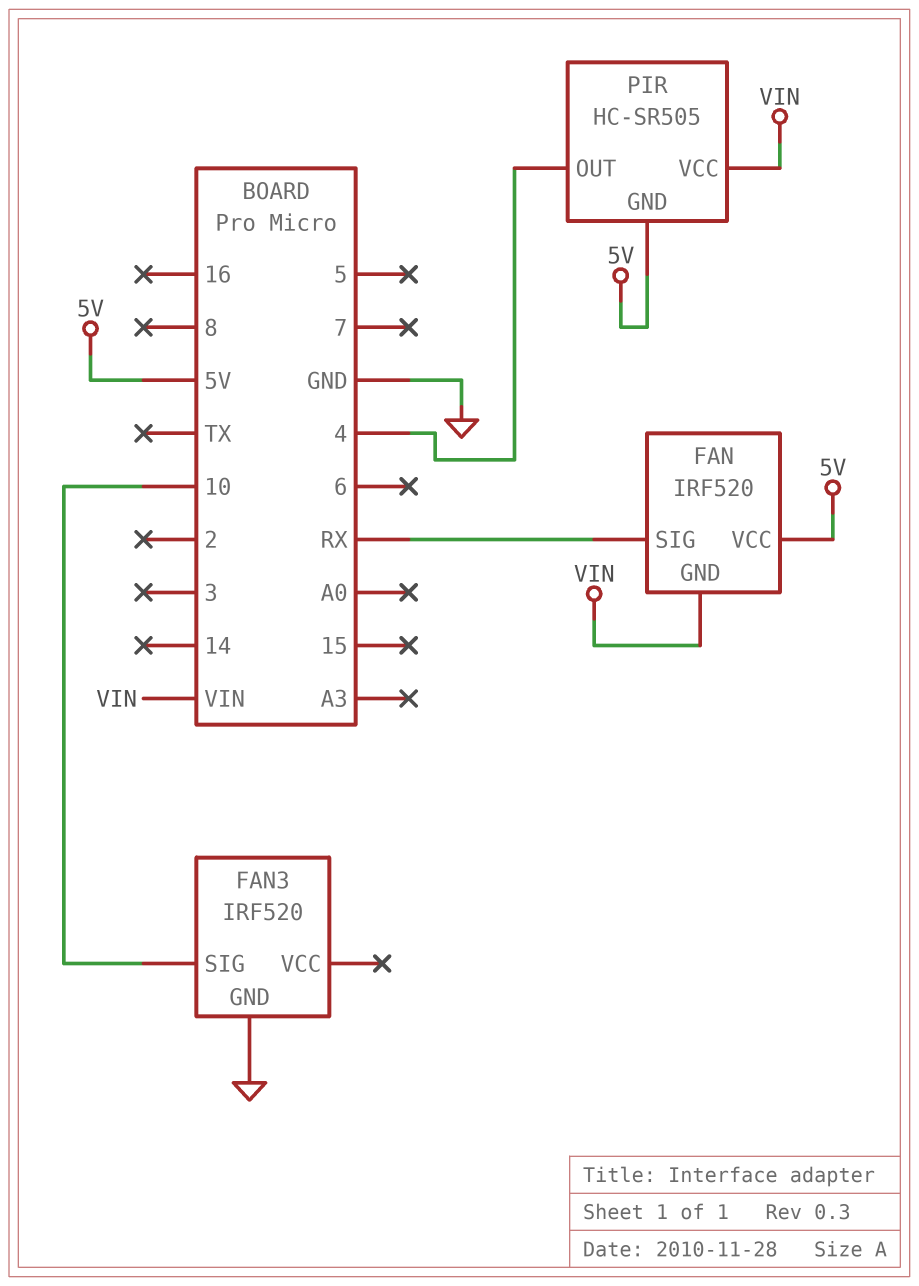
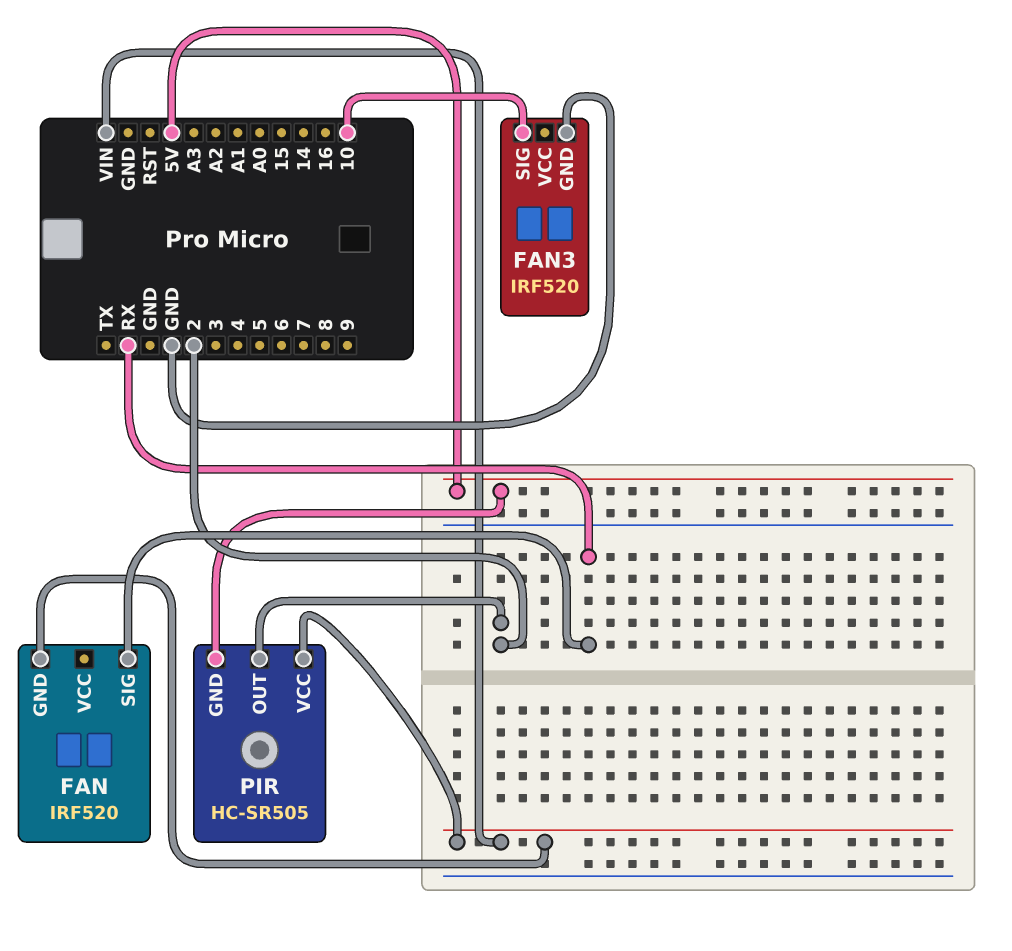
FAN pin VCC: 5V -> none
PIR pin OUT: 4 -> 2

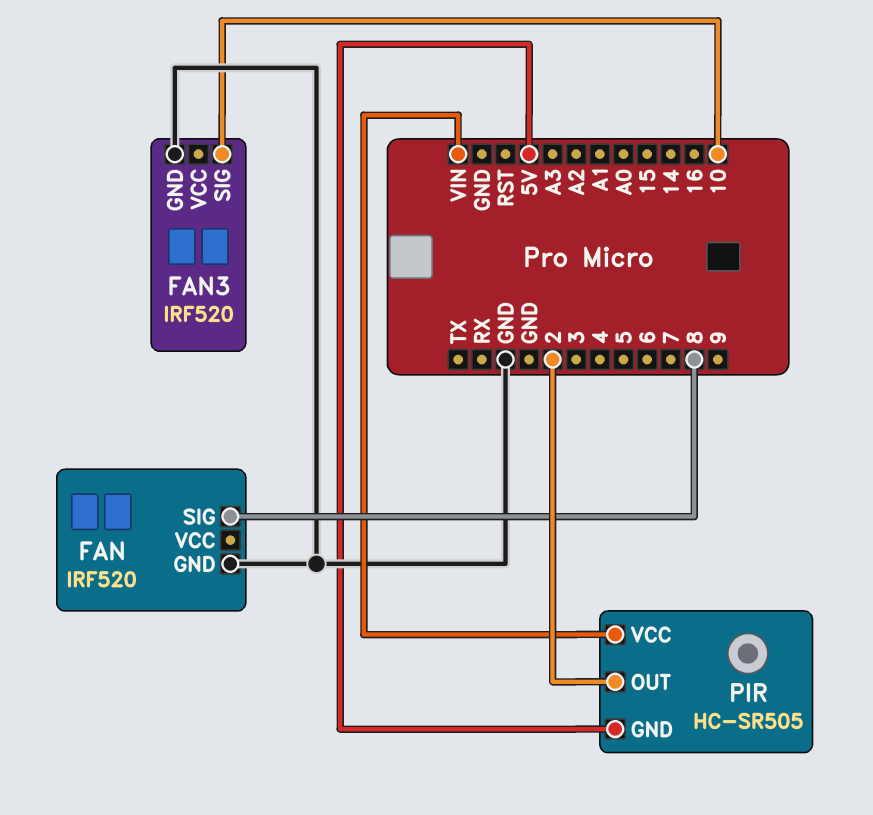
FAN pin GND: VIN -> GND
FAN pin SIG: RX -> 8

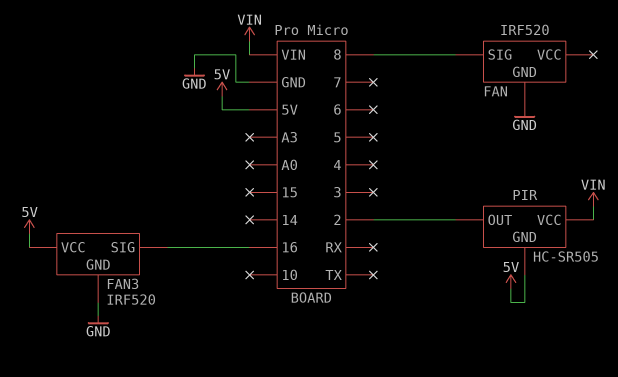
FAN3 pin SIG: 10 -> 16
FAN3 pin VCC: none -> 5V

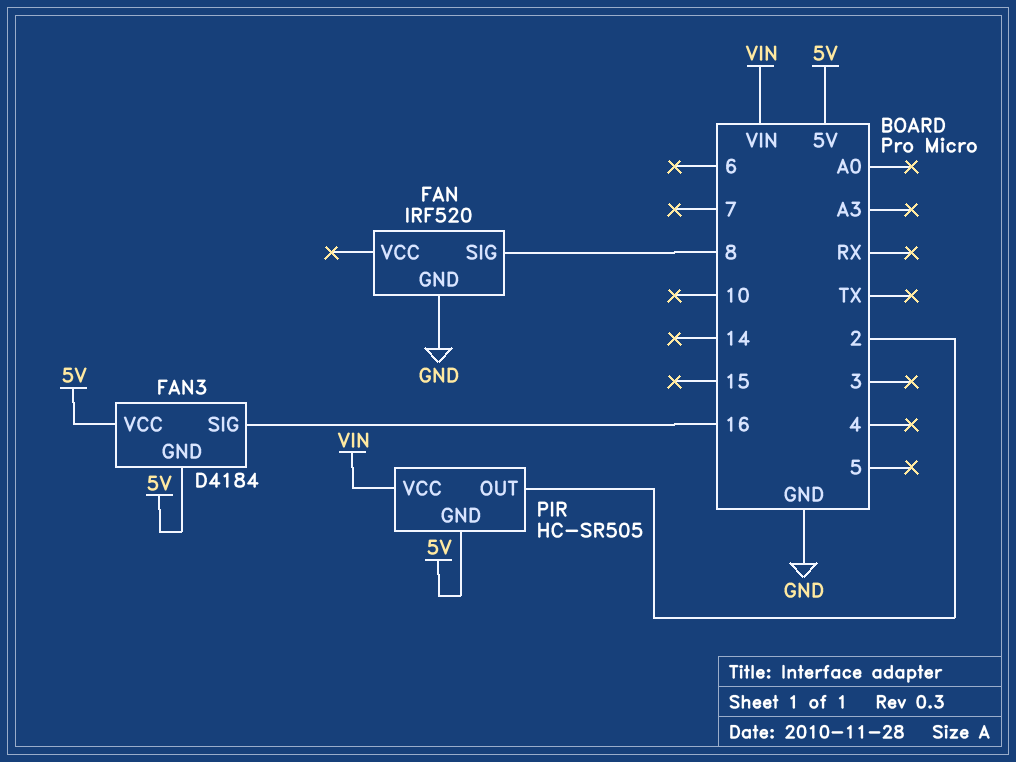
FAN3: IRF520 -> D4184
FAN3 pin GND: GND -> 5V

